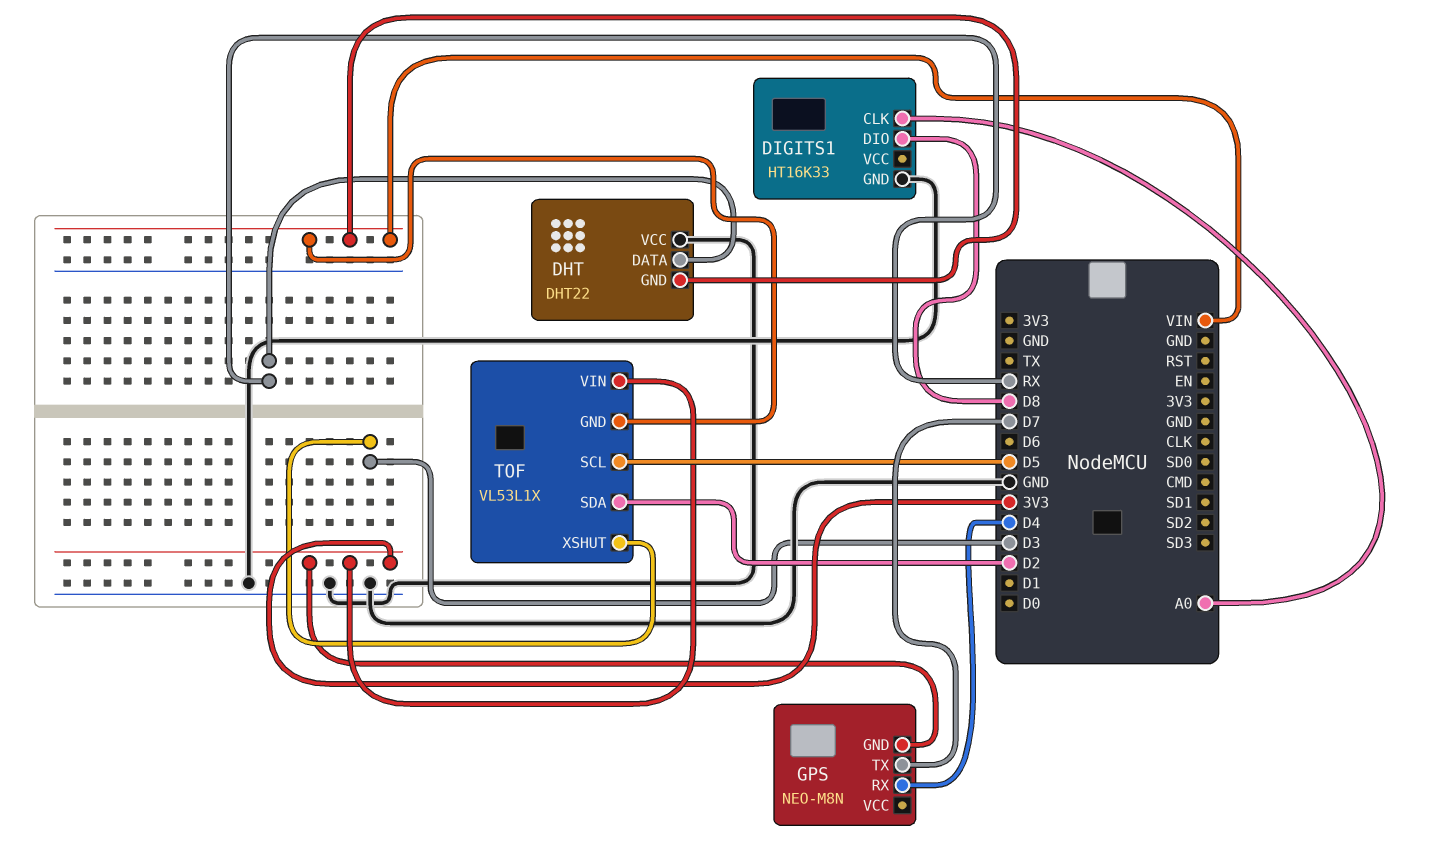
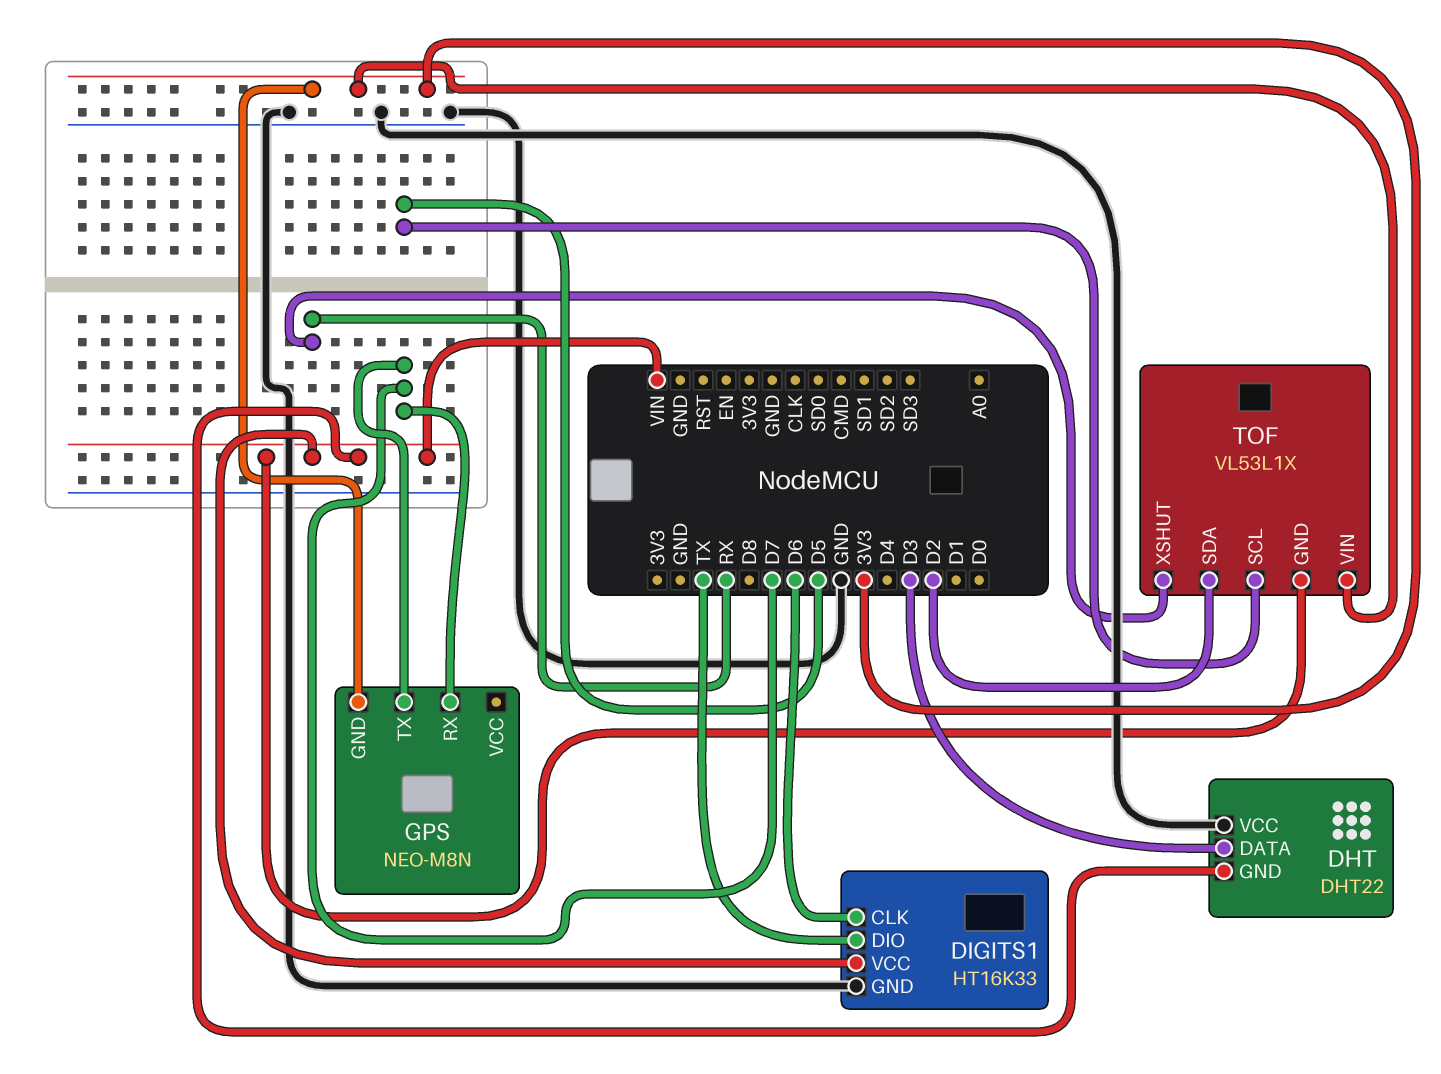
DHT pin DATA: RX -> D3
DIGITS1 pin CLK: A0 -> D6
DIGITS1 pin DIO: D8 -> TX
DIGITS1 pin VCC: none -> VIN
GPS pin RX: D4 -> D7
TOF pin XSHUT: D3 -> RX

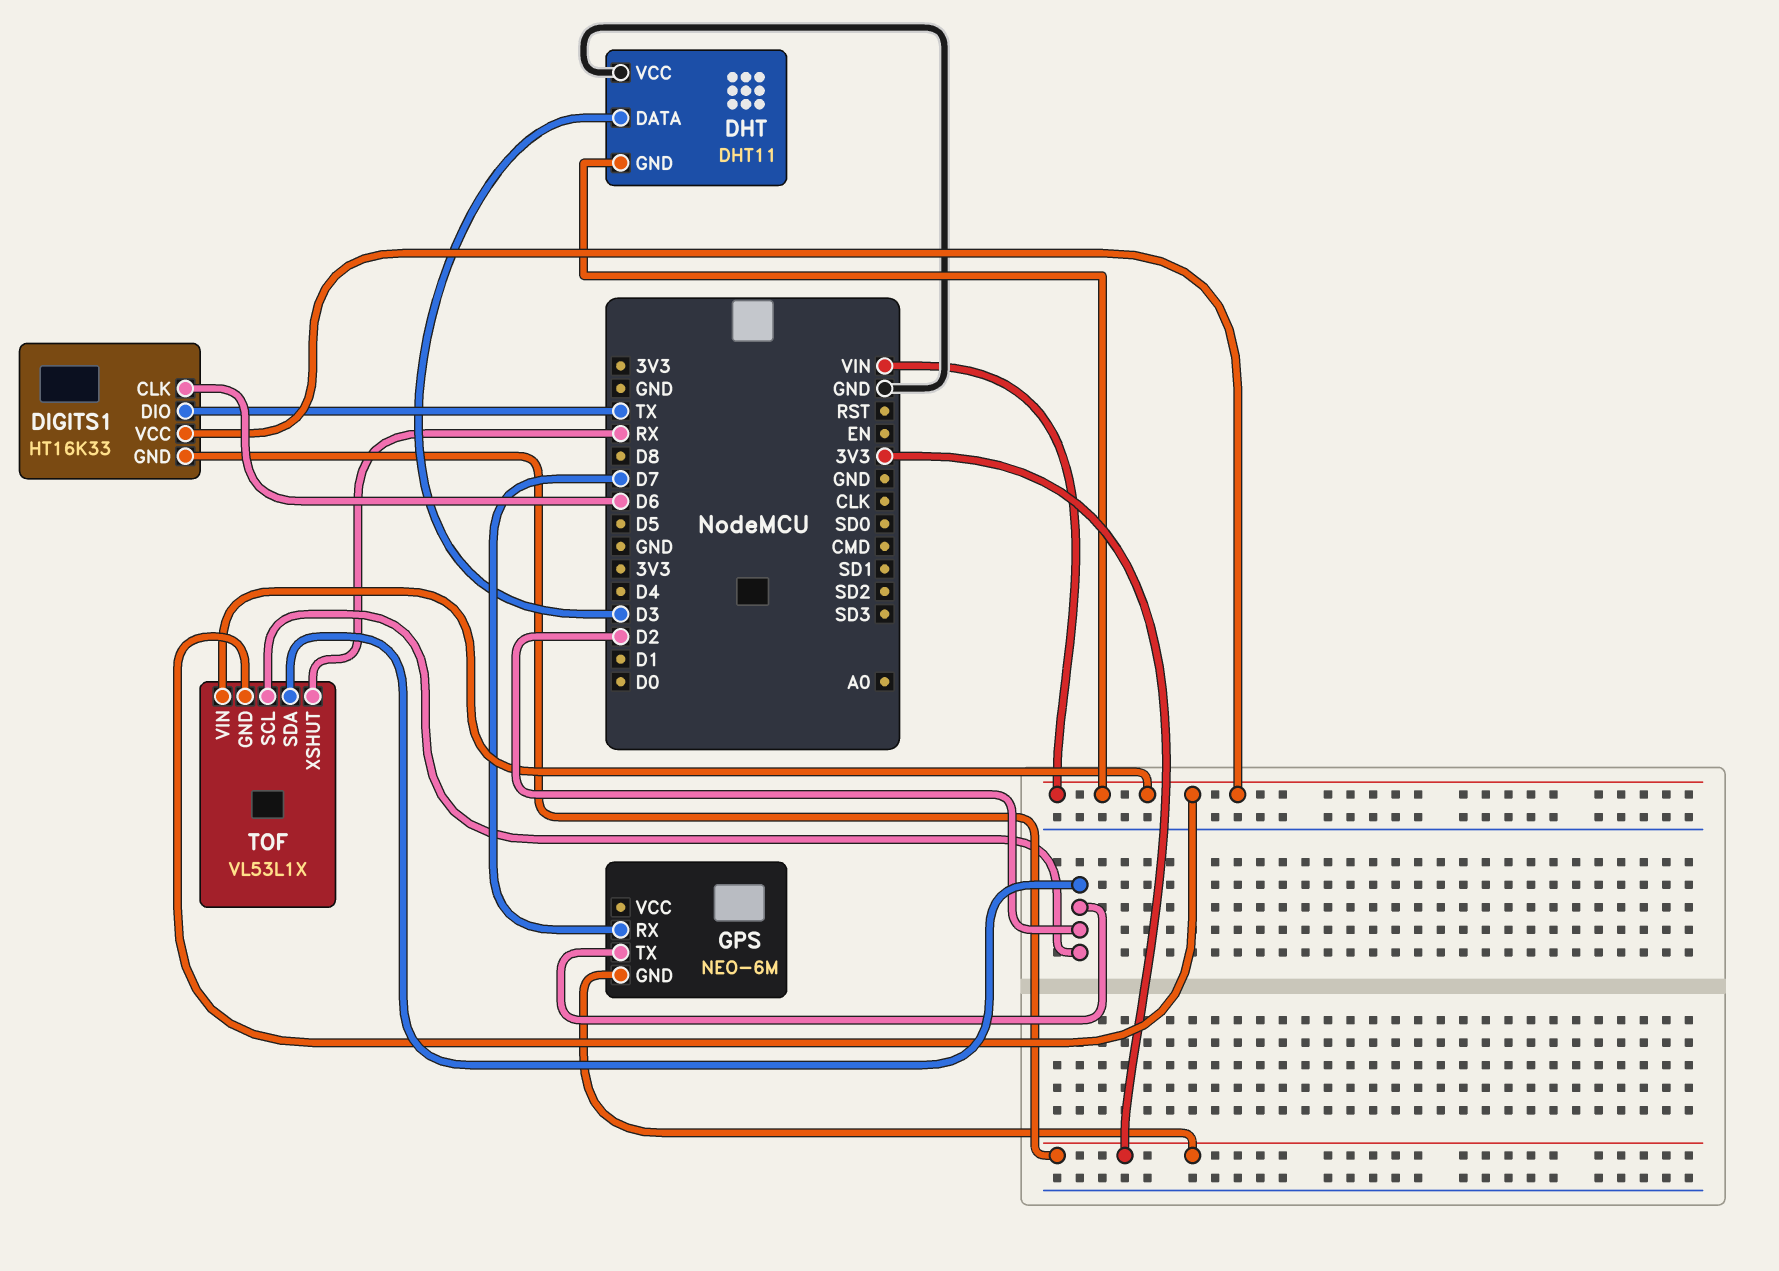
DHT: DHT22 -> DHT11
DIGITS1 pin GND: GND -> 3V3
GPS: NEO-M8N -> NEO-6M
GPS pin TX: D7 -> D2
TOF pin SCL: D5 -> D2
TOF pin VIN: 3V3 -> VIN

